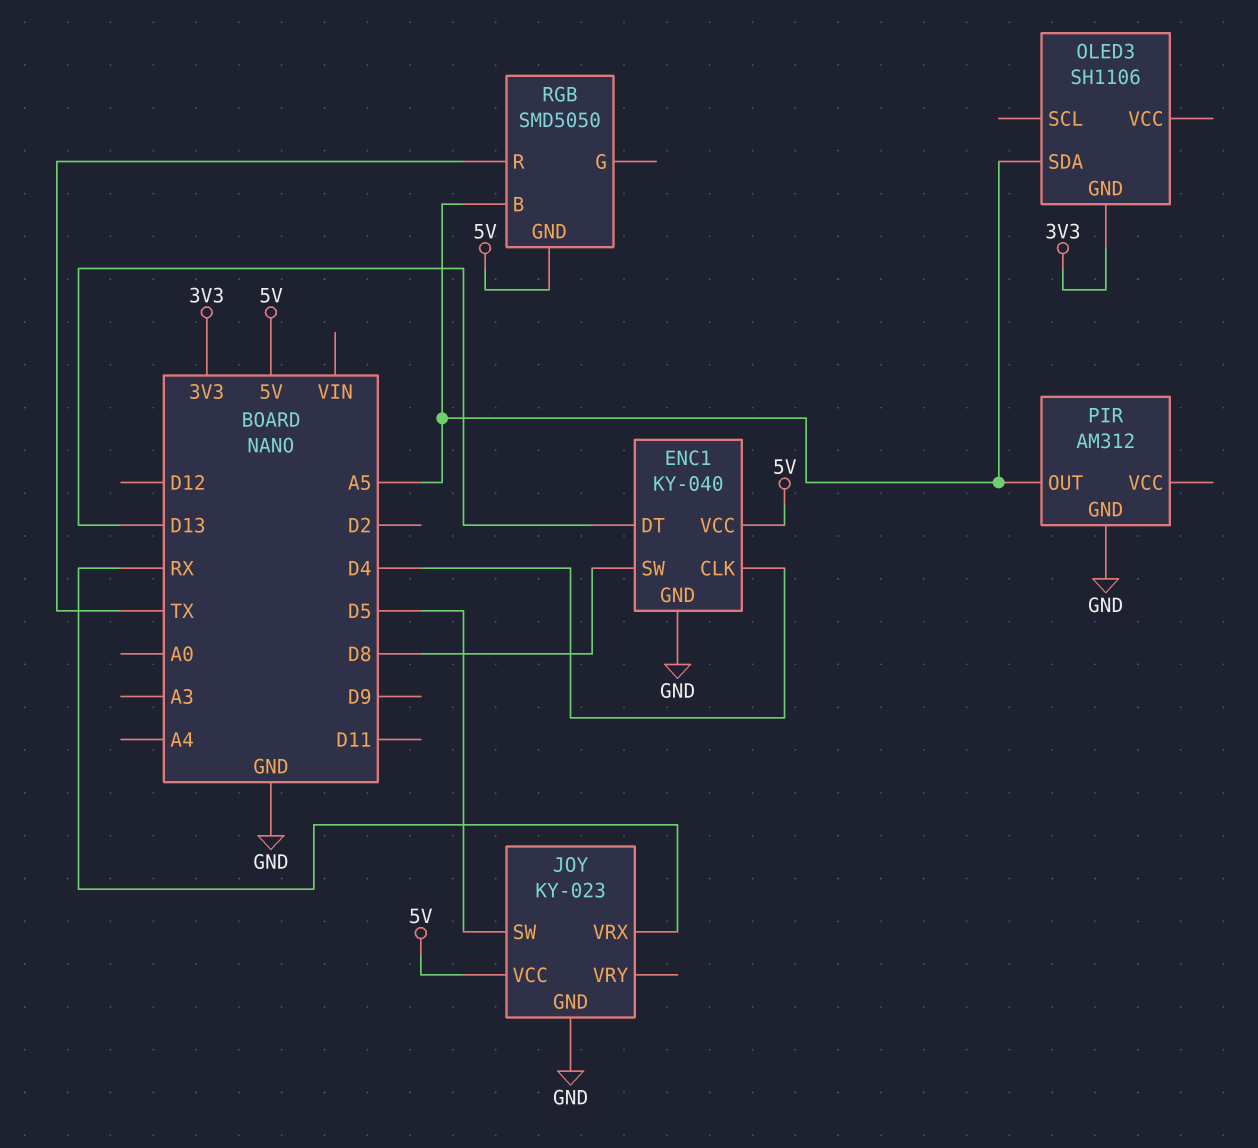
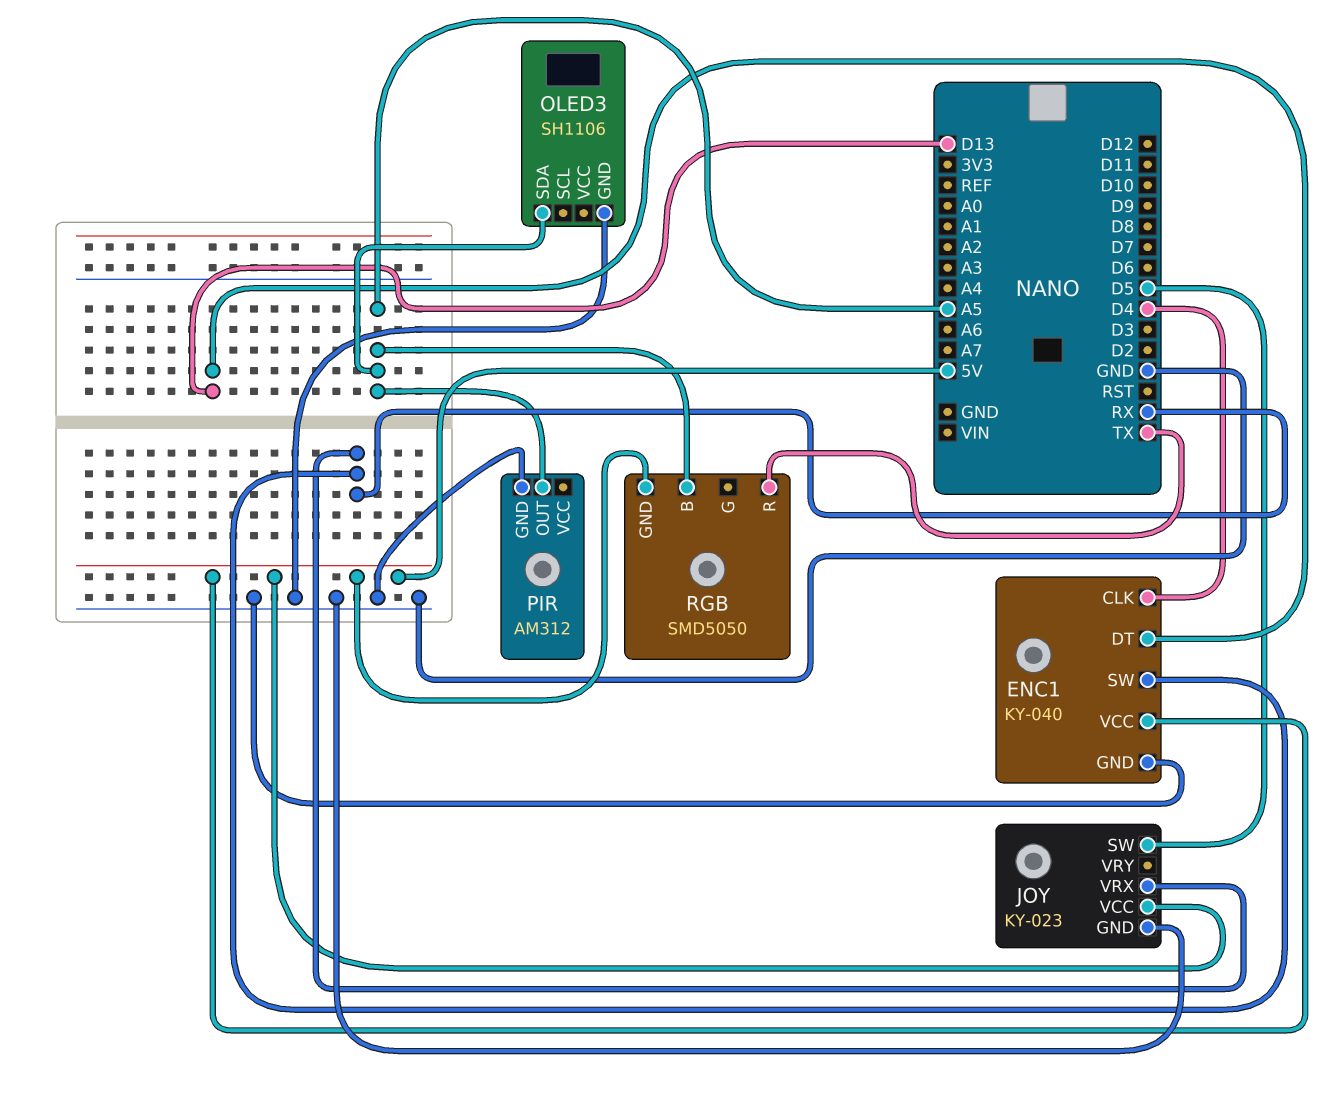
ENC1 pin SW: D8 -> RX
OLED3 pin GND: 3V3 -> GND

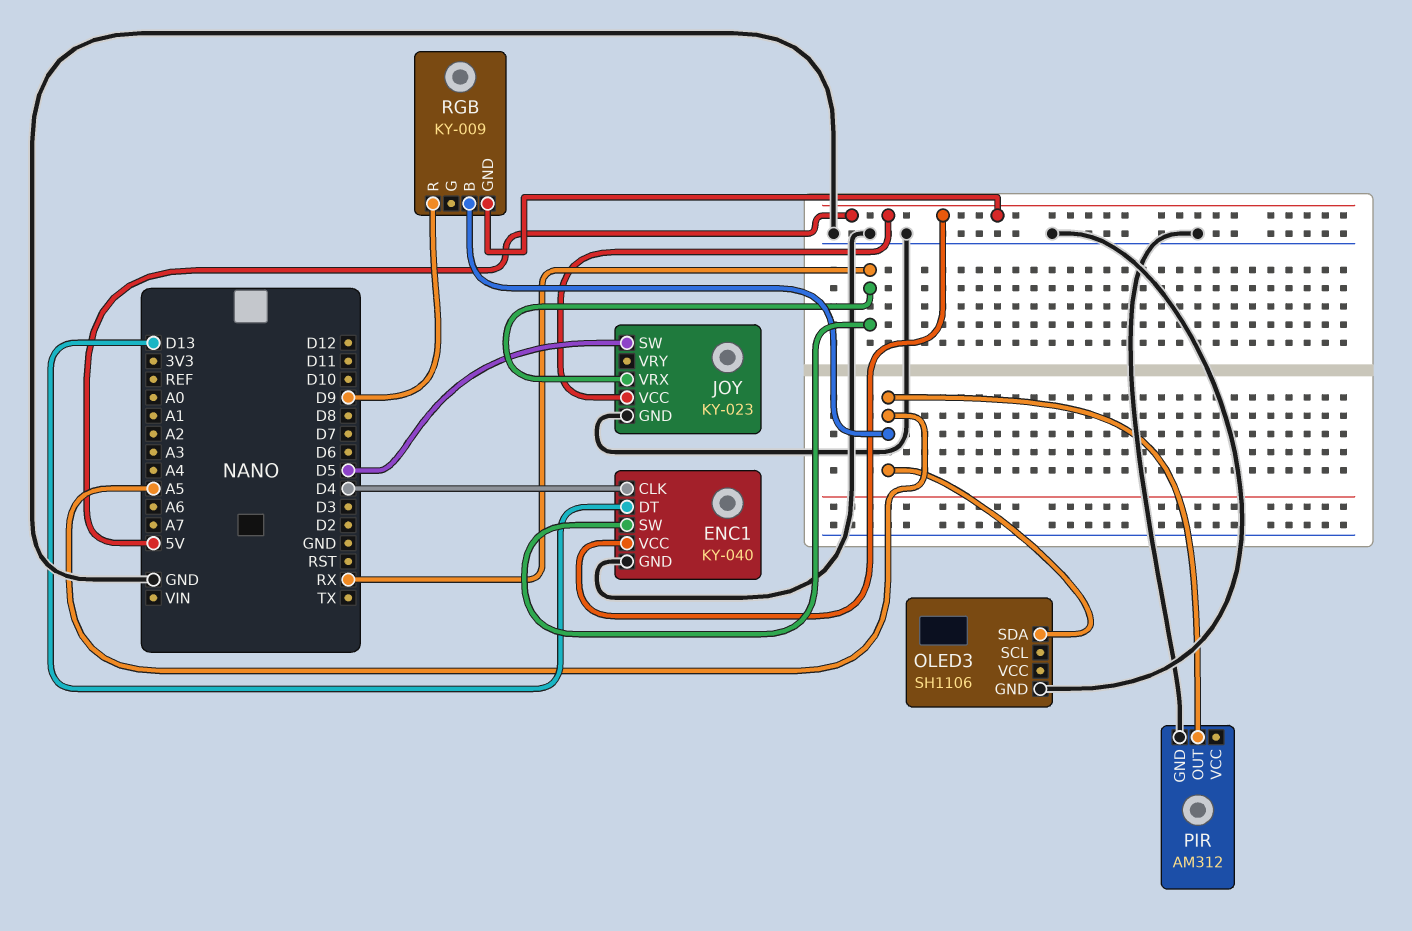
RGB: SMD5050 -> KY-009
RGB pin R: TX -> D9

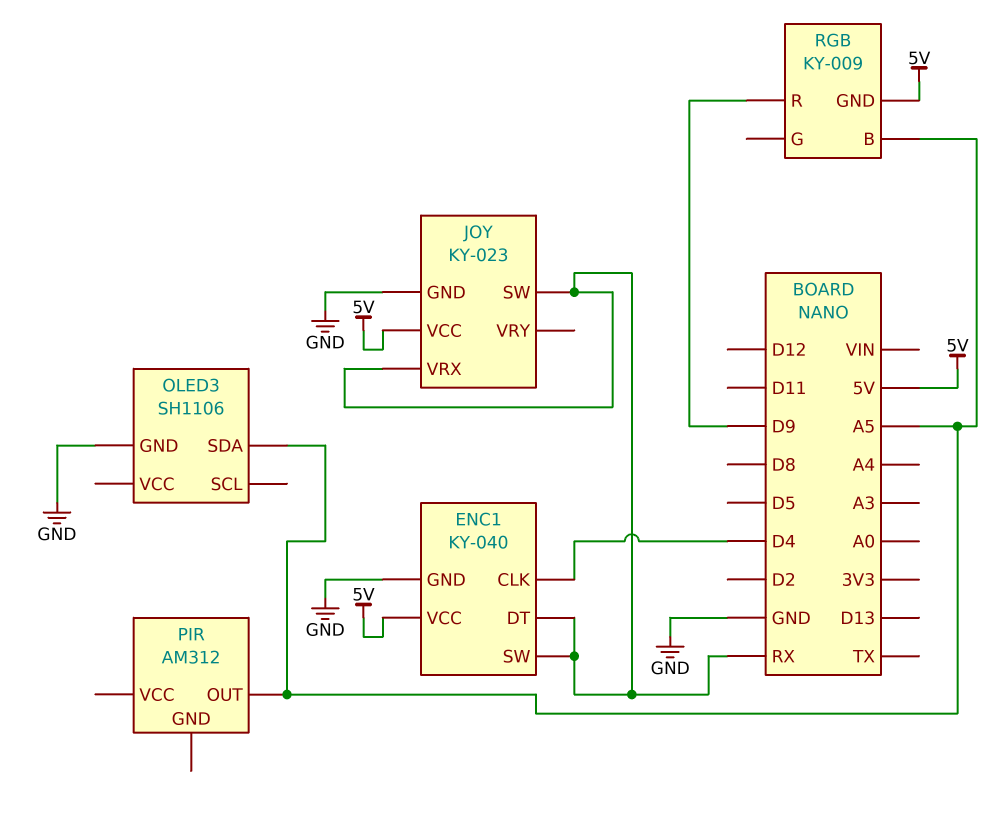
ENC1 pin DT: D13 -> RX
JOY pin SW: D5 -> RX
PIR pin GND: GND -> none

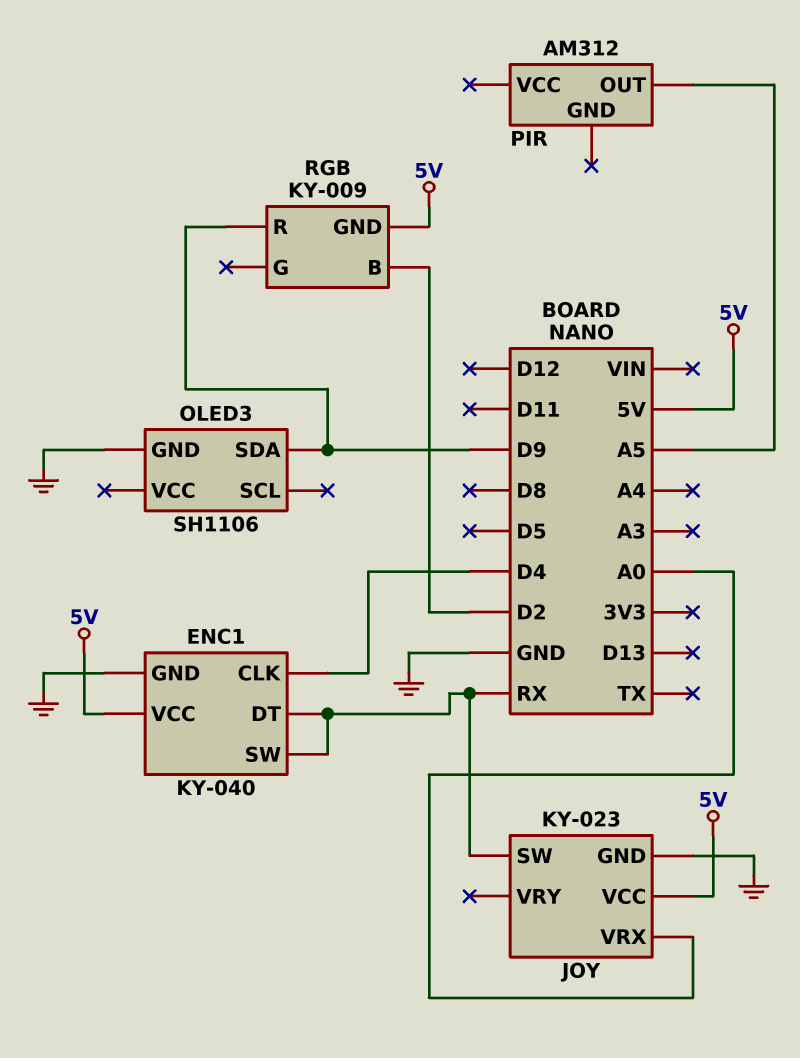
JOY pin VRX: RX -> A0
OLED3 pin SDA: A5 -> D9
RGB pin B: A5 -> D2

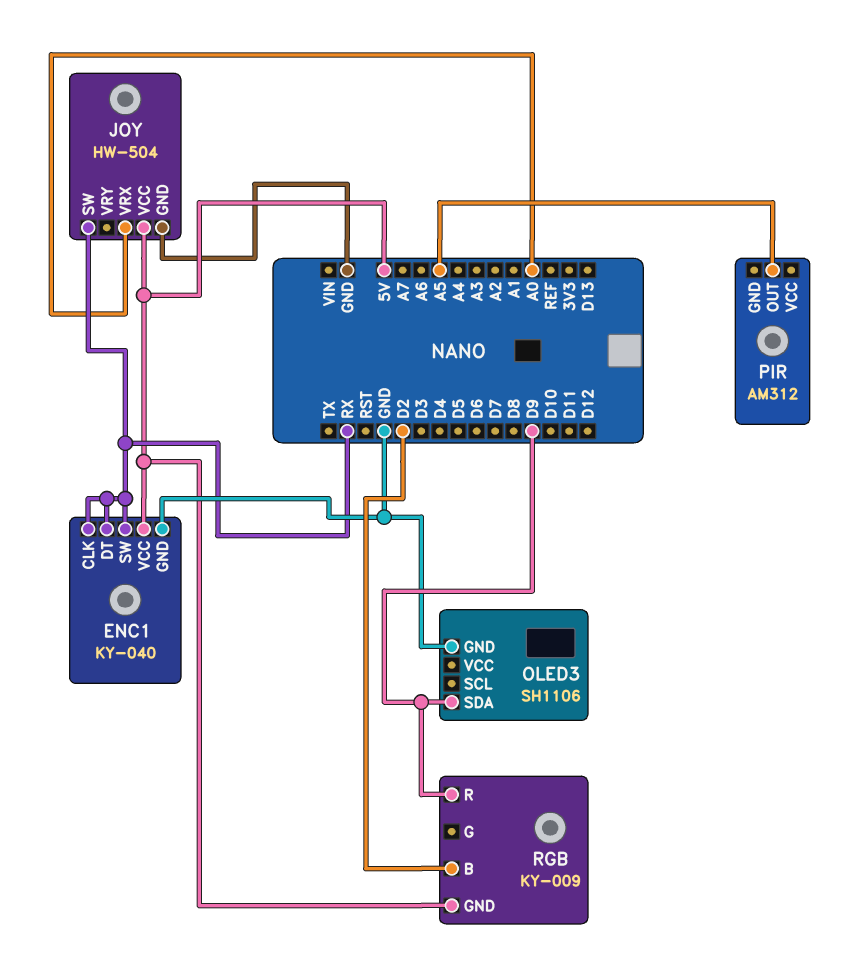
ENC1 pin CLK: D4 -> RX
JOY: KY-023 -> HW-504

